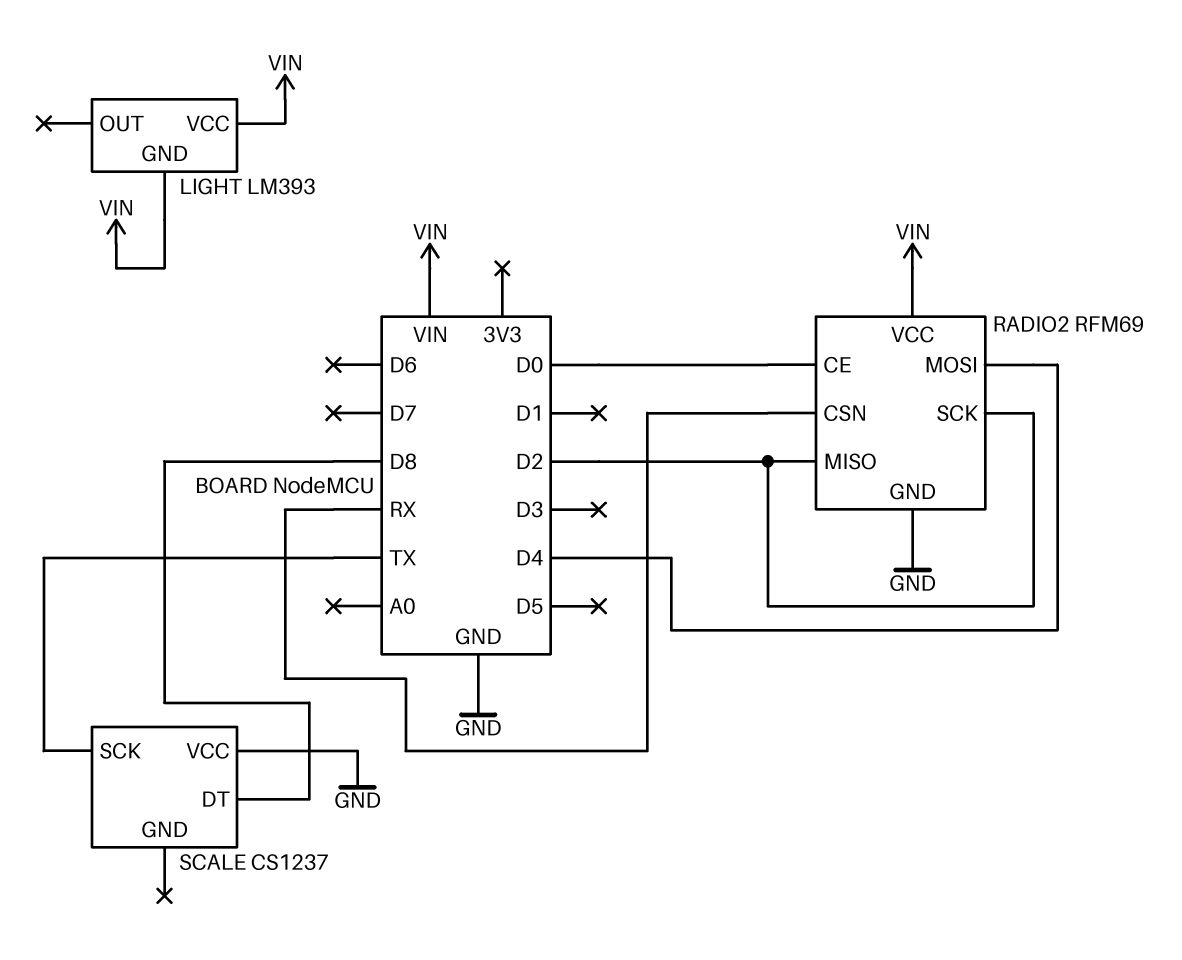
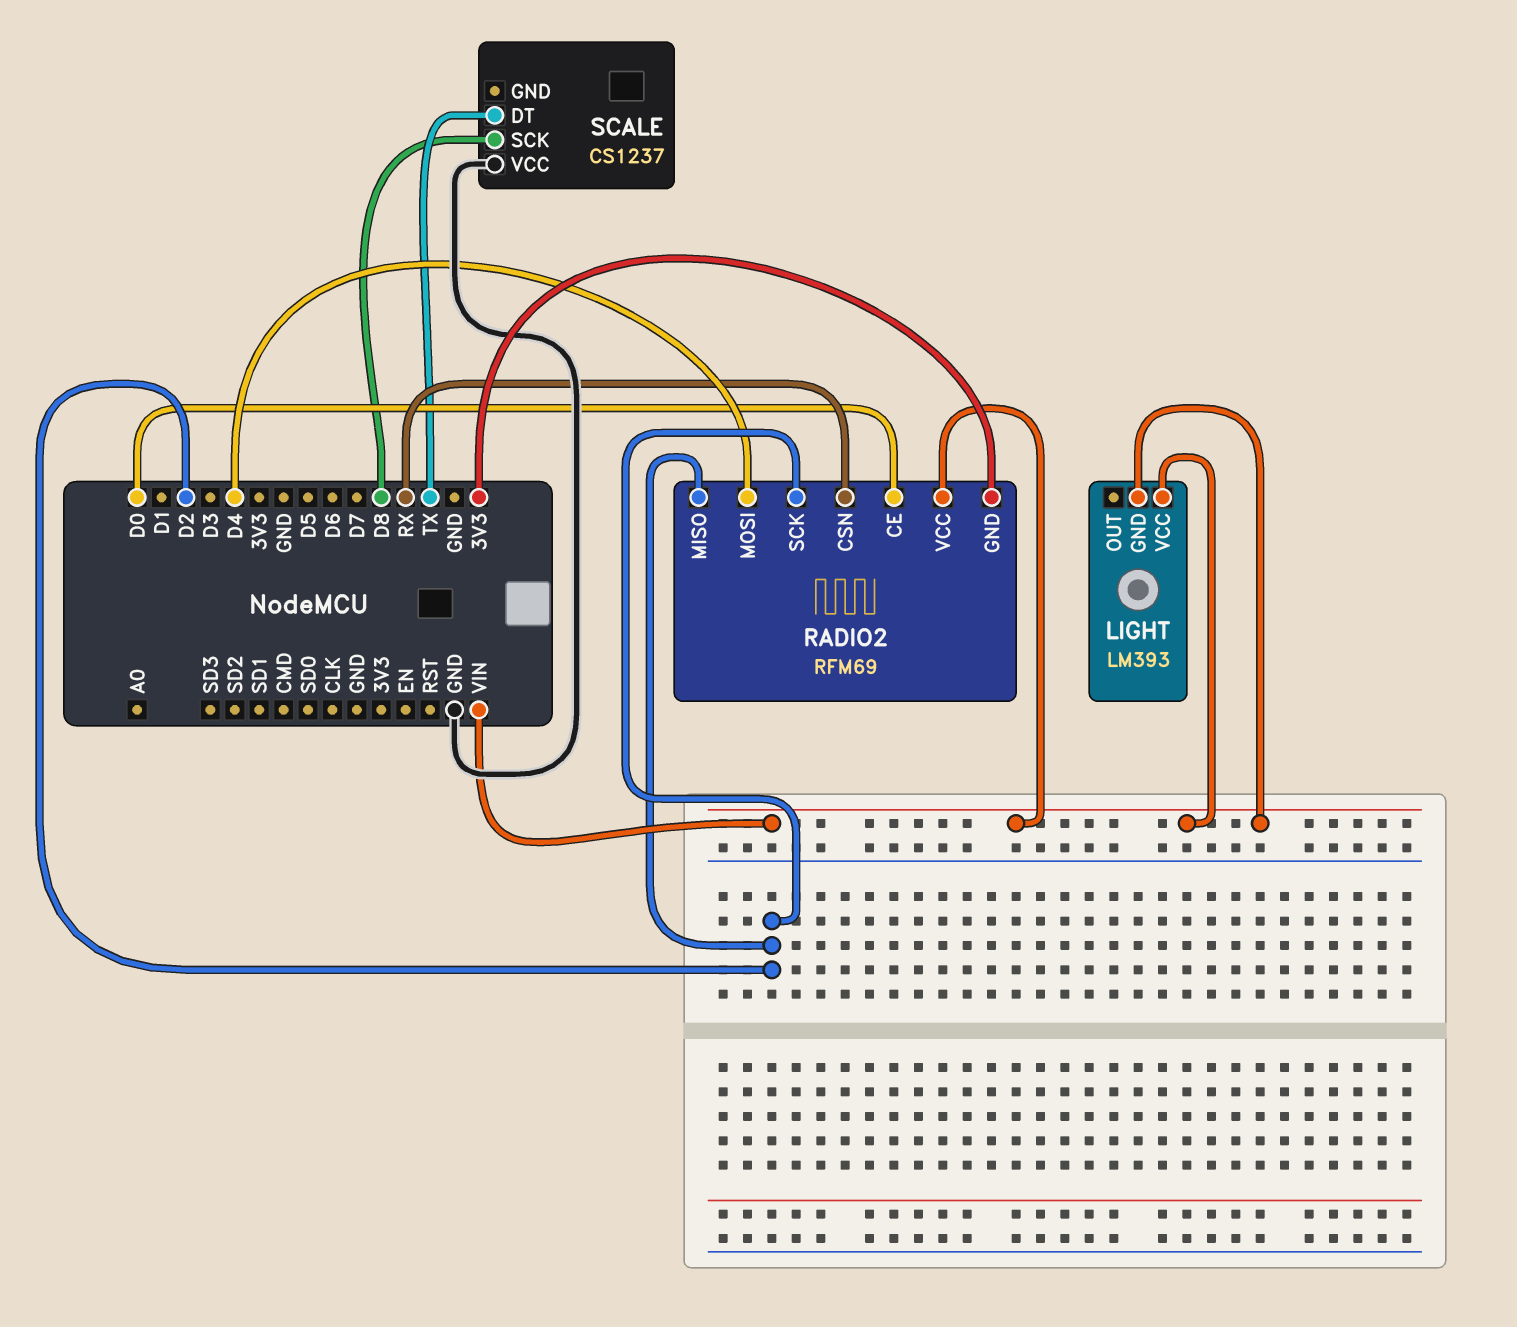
RADIO2 pin GND: GND -> 3V3
SCALE pin DT: D8 -> TX
SCALE pin SCK: TX -> D8

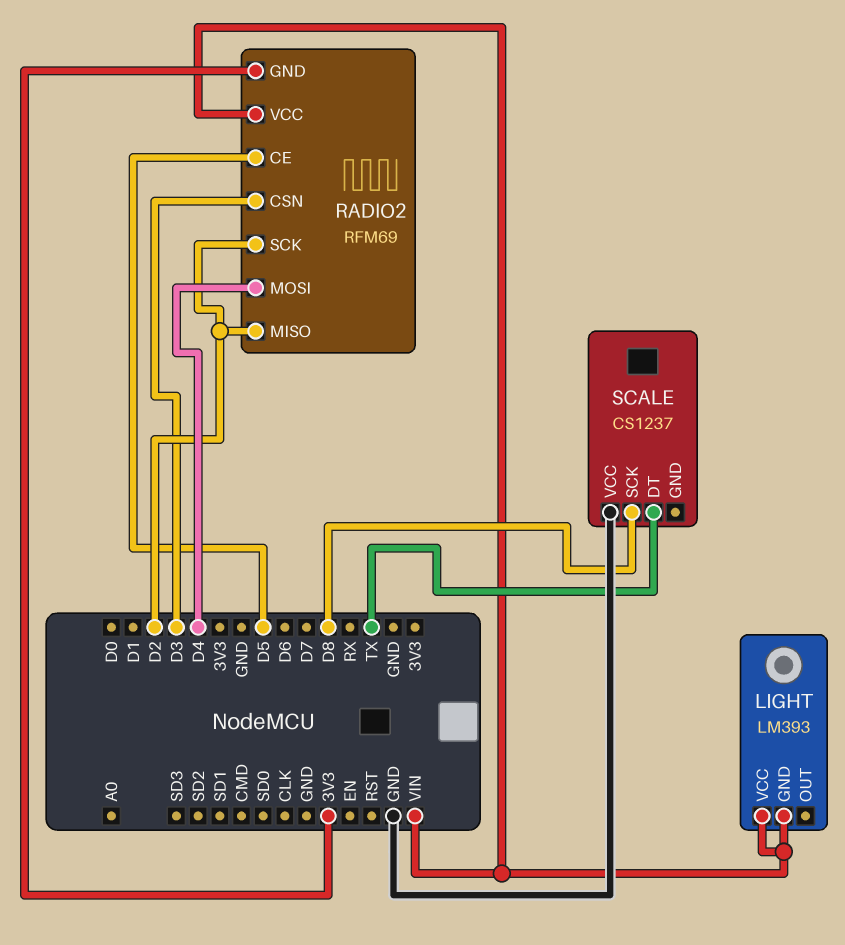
RADIO2 pin CE: D0 -> D5
RADIO2 pin CSN: RX -> D3

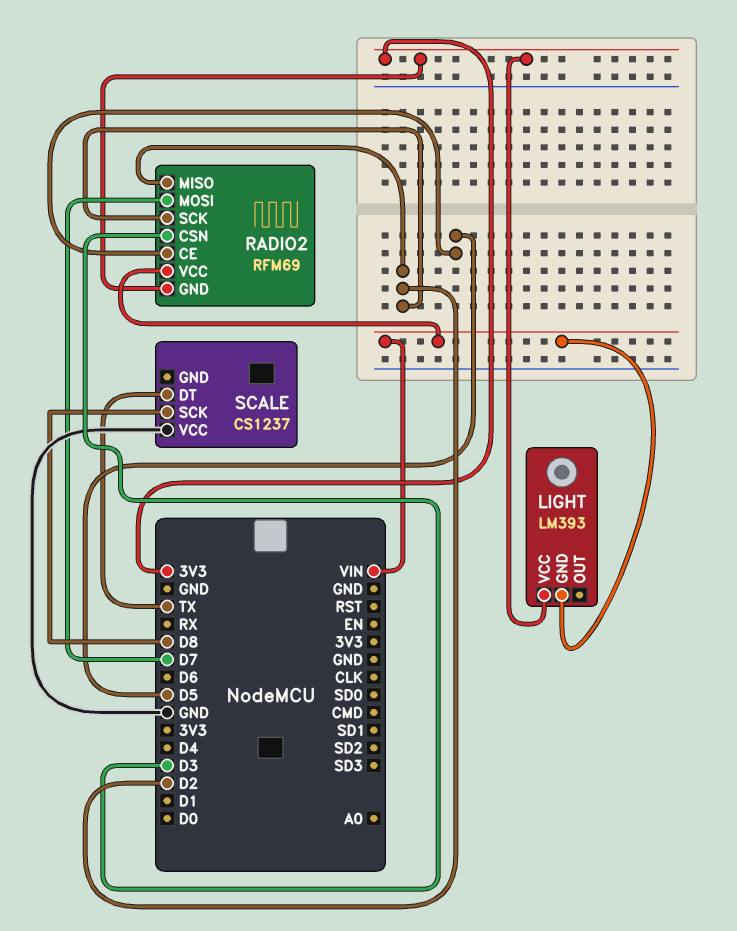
LIGHT pin VCC: VIN -> 3V3
RADIO2 pin MOSI: D4 -> D7

